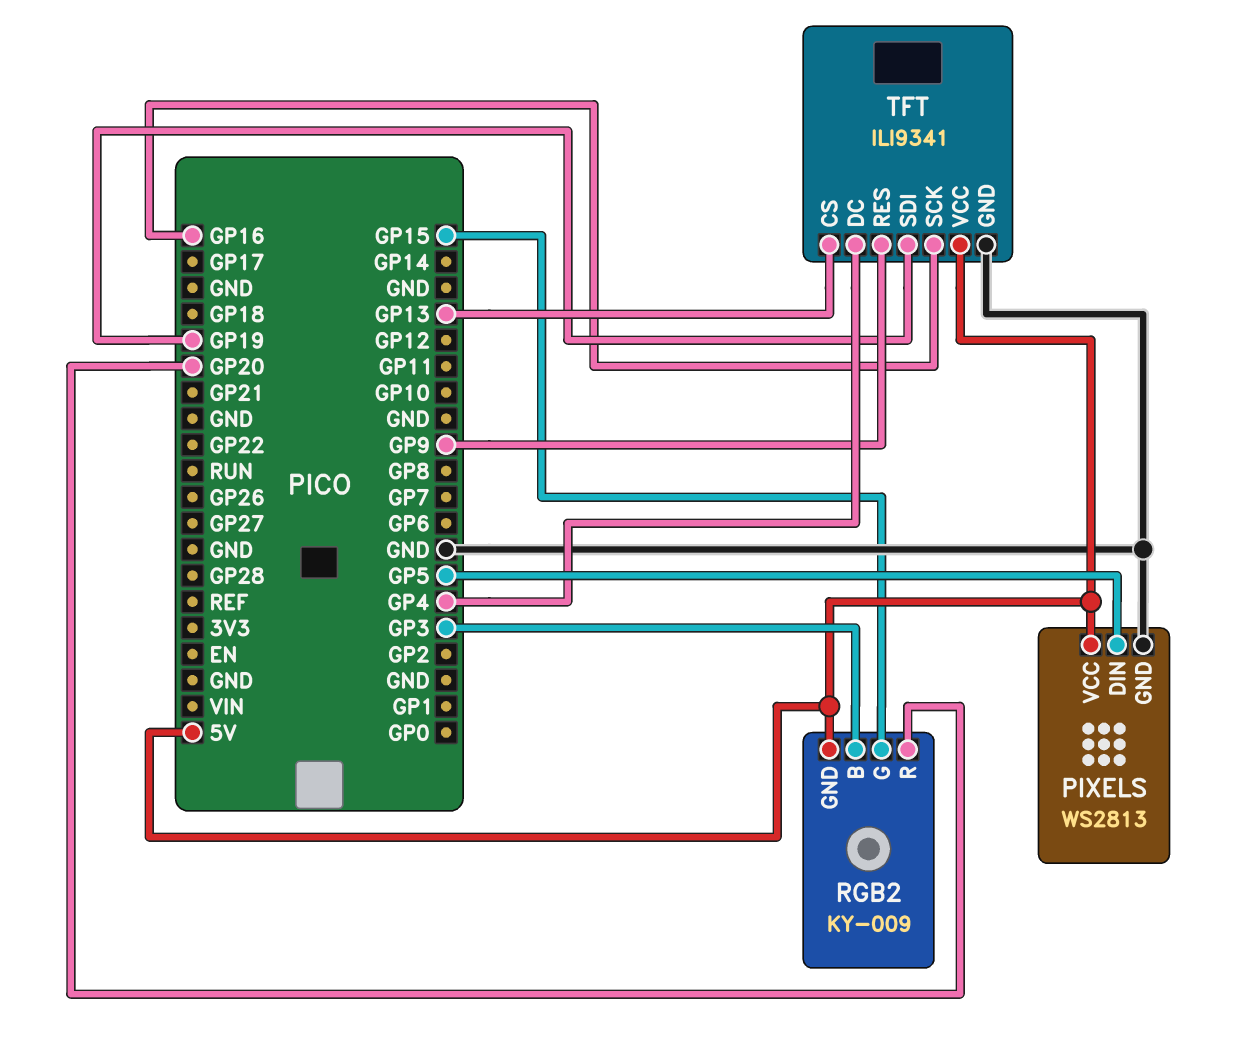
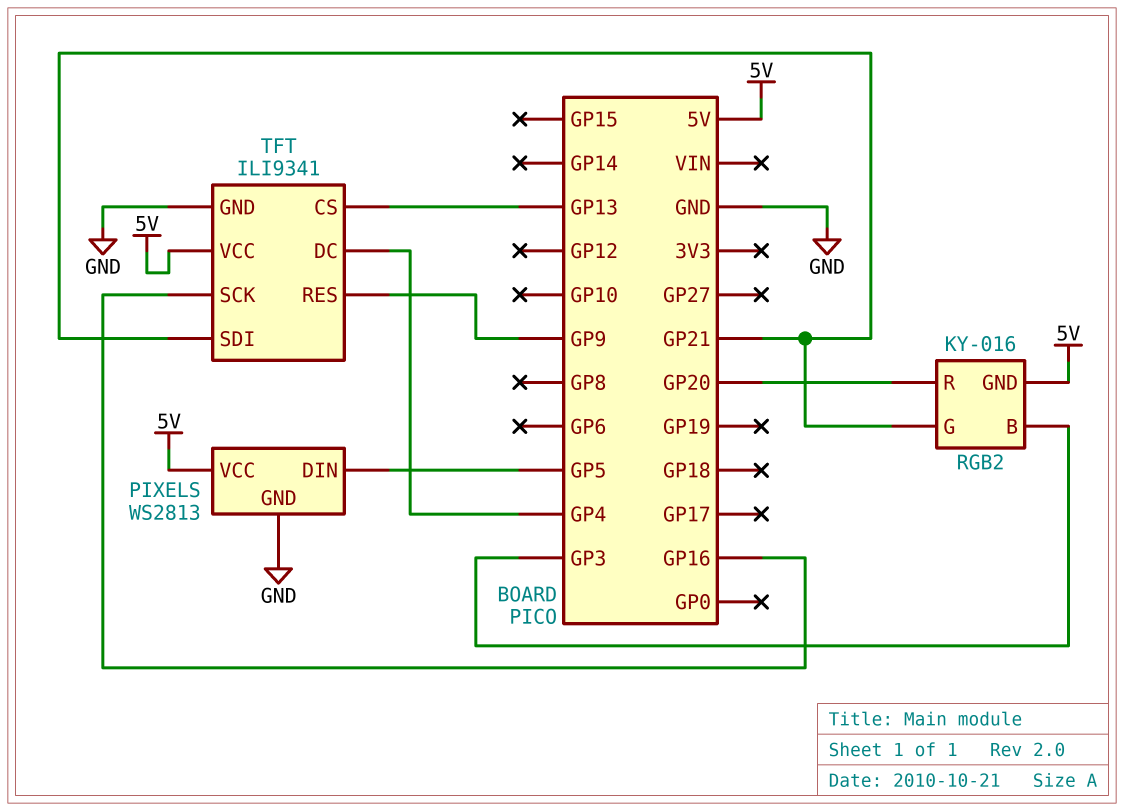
RGB2: KY-009 -> KY-016
RGB2 pin G: GP15 -> GP21
TFT pin SDI: GP19 -> GP21

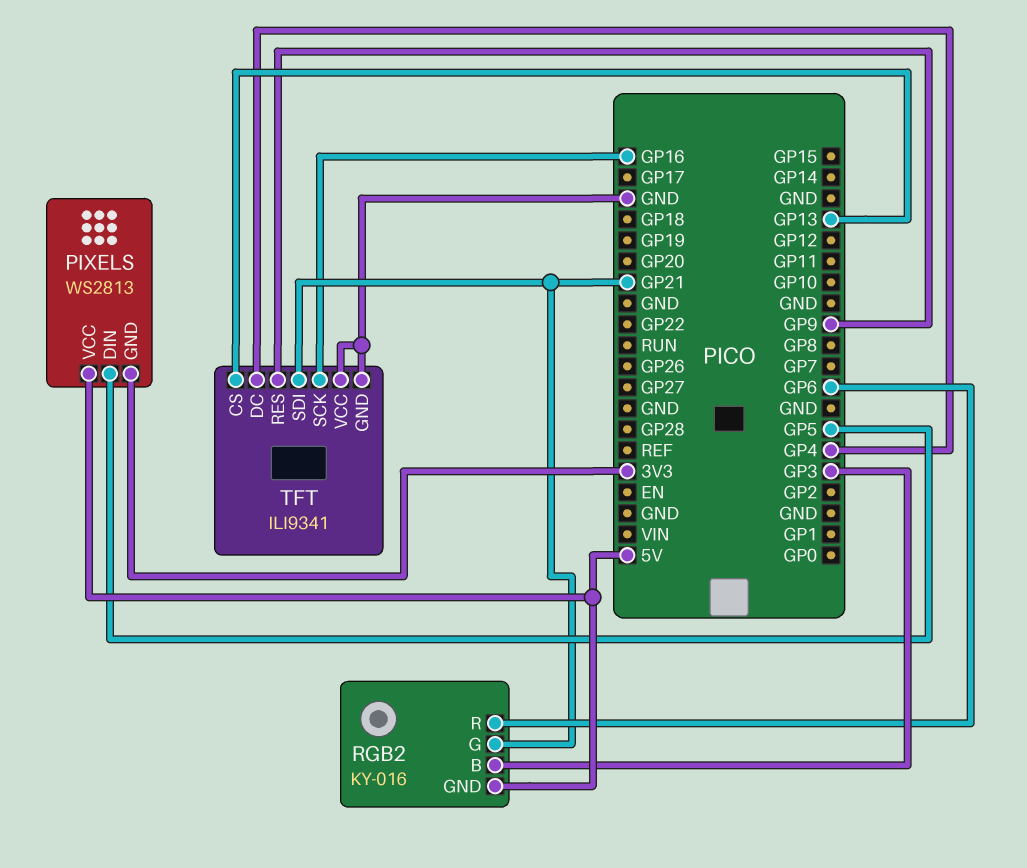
PIXELS pin GND: GND -> 3V3
RGB2 pin R: GP20 -> GP6
TFT pin VCC: 5V -> GND

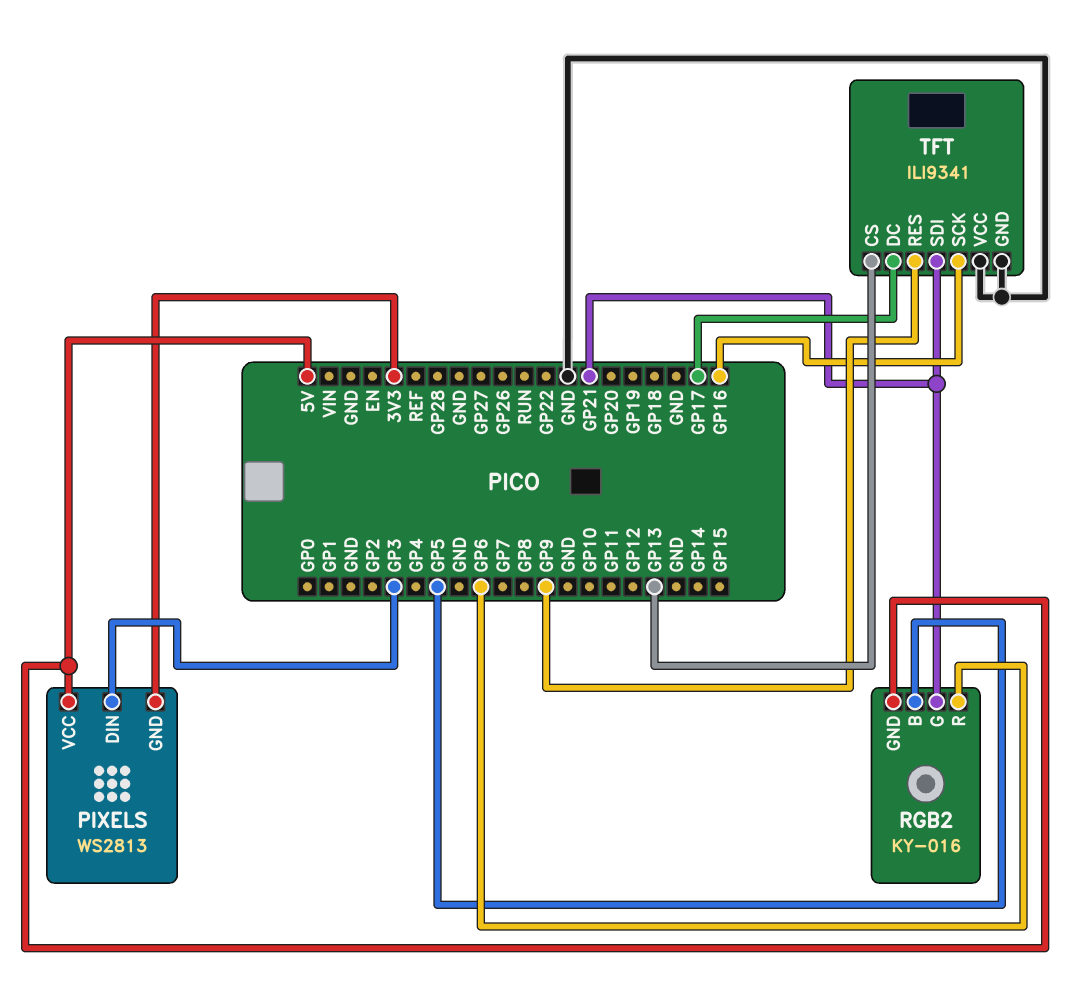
PIXELS pin DIN: GP5 -> GP3
RGB2 pin B: GP3 -> GP5
TFT pin DC: GP4 -> GP17

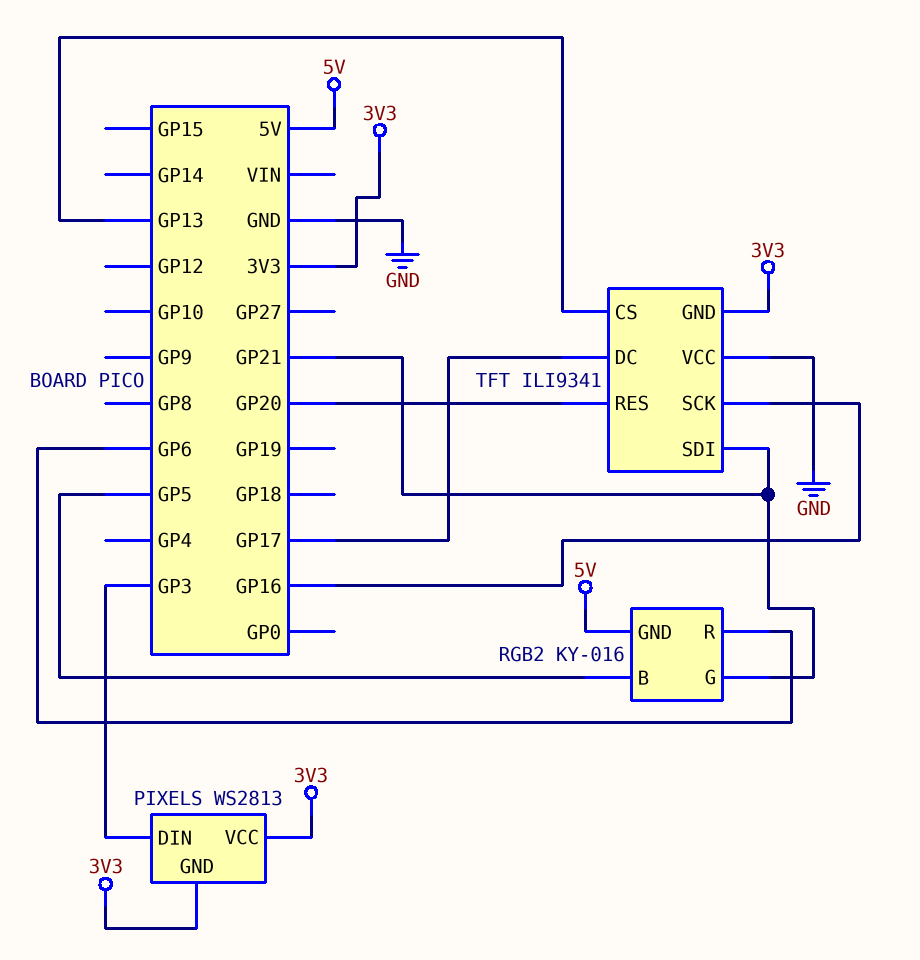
PIXELS pin VCC: 5V -> 3V3
TFT pin GND: GND -> 3V3
TFT pin RES: GP9 -> GP20

